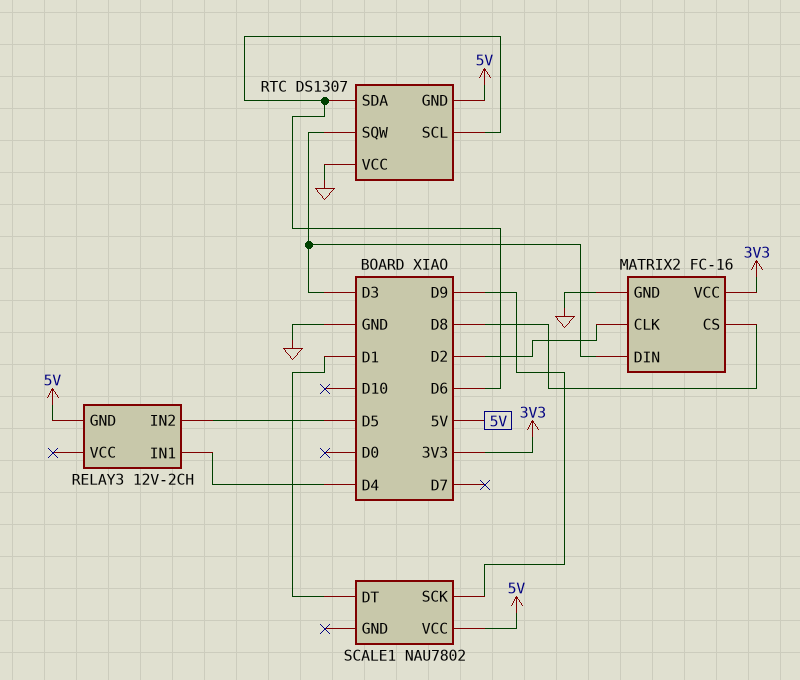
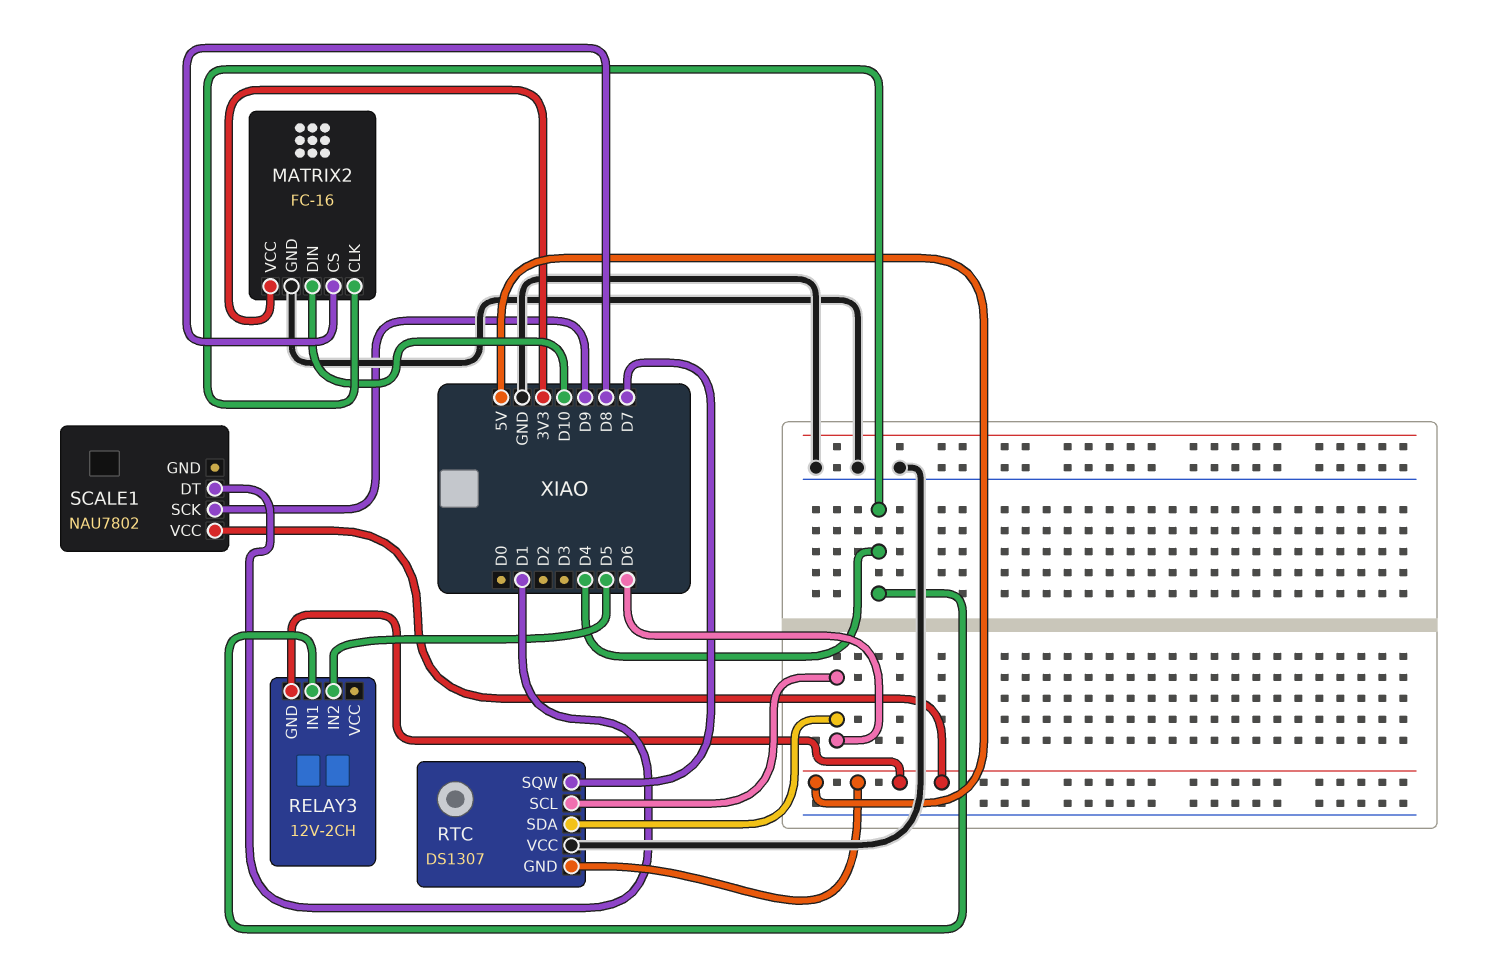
MATRIX2 pin CLK: D2 -> D4
MATRIX2 pin DIN: D3 -> D10
RTC pin SQW: D3 -> D7

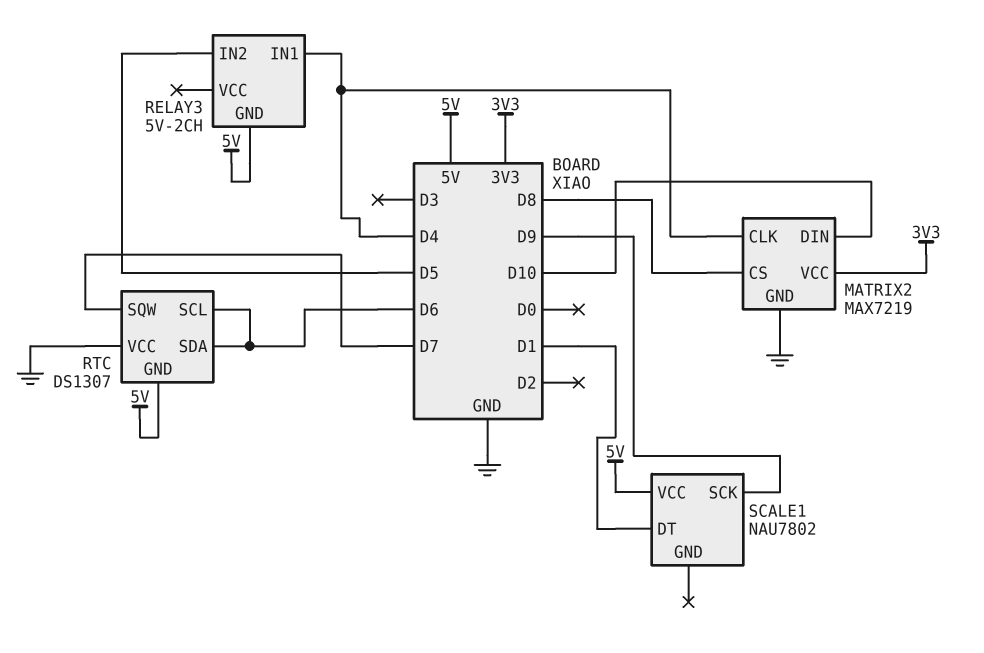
MATRIX2: FC-16 -> MAX7219
RELAY3: 12V-2CH -> 5V-2CH

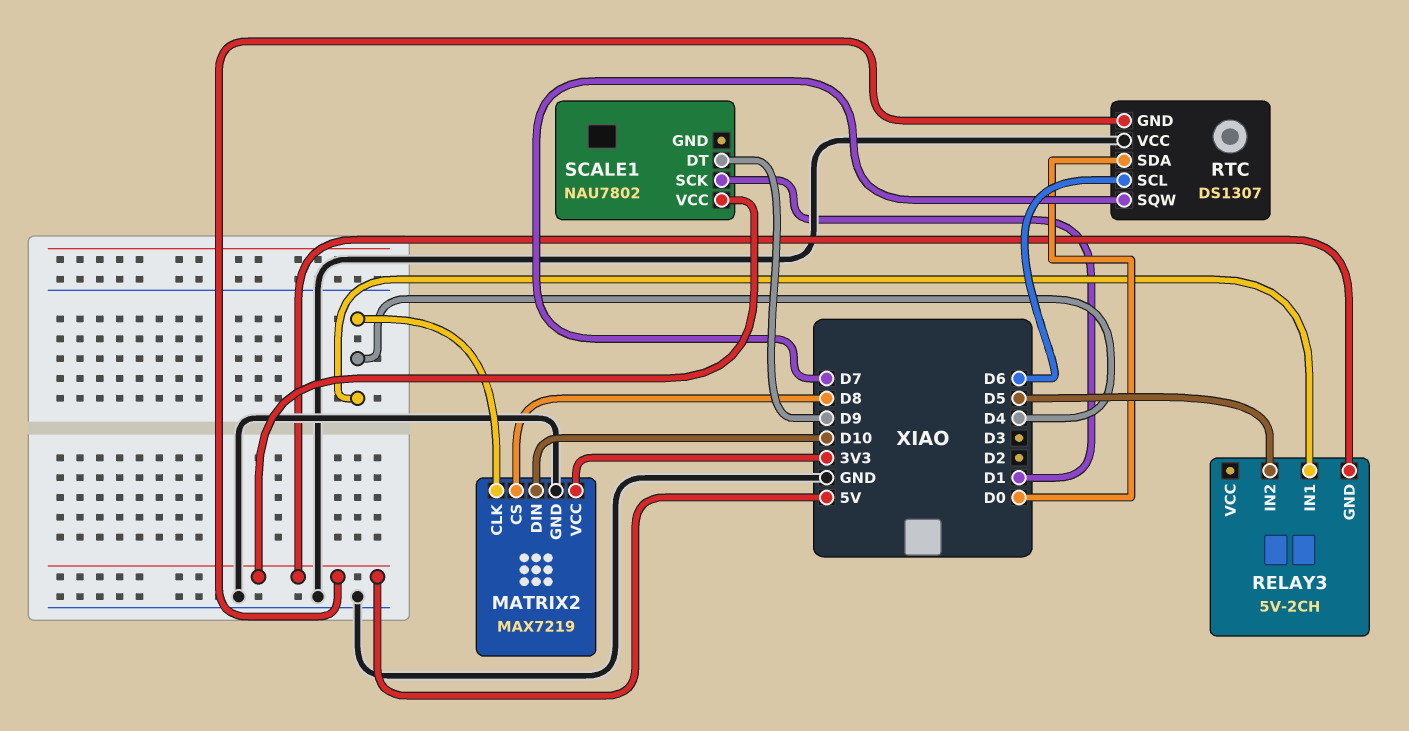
RTC pin SDA: D6 -> D0
SCALE1 pin DT: D1 -> D9
SCALE1 pin SCK: D9 -> D1

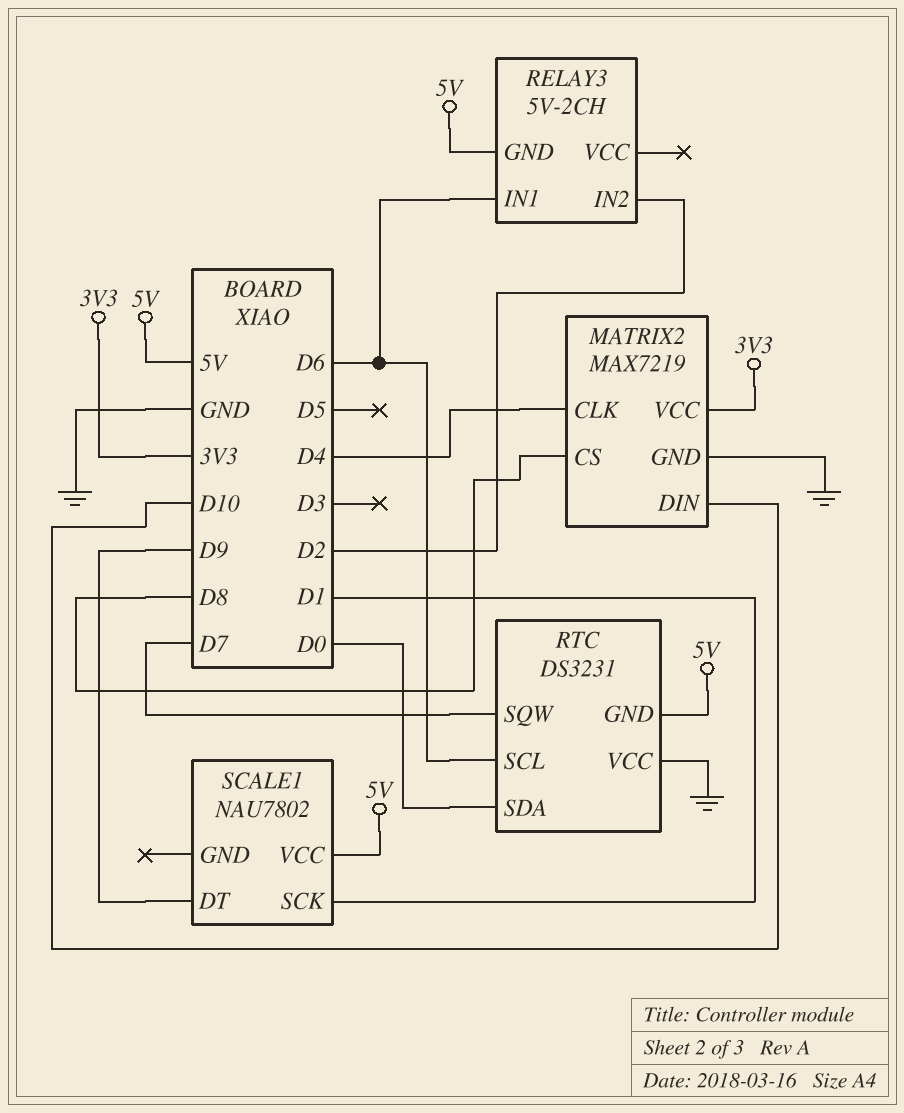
RELAY3 pin IN1: D4 -> D6
RELAY3 pin IN2: D5 -> D2
RTC: DS1307 -> DS3231

